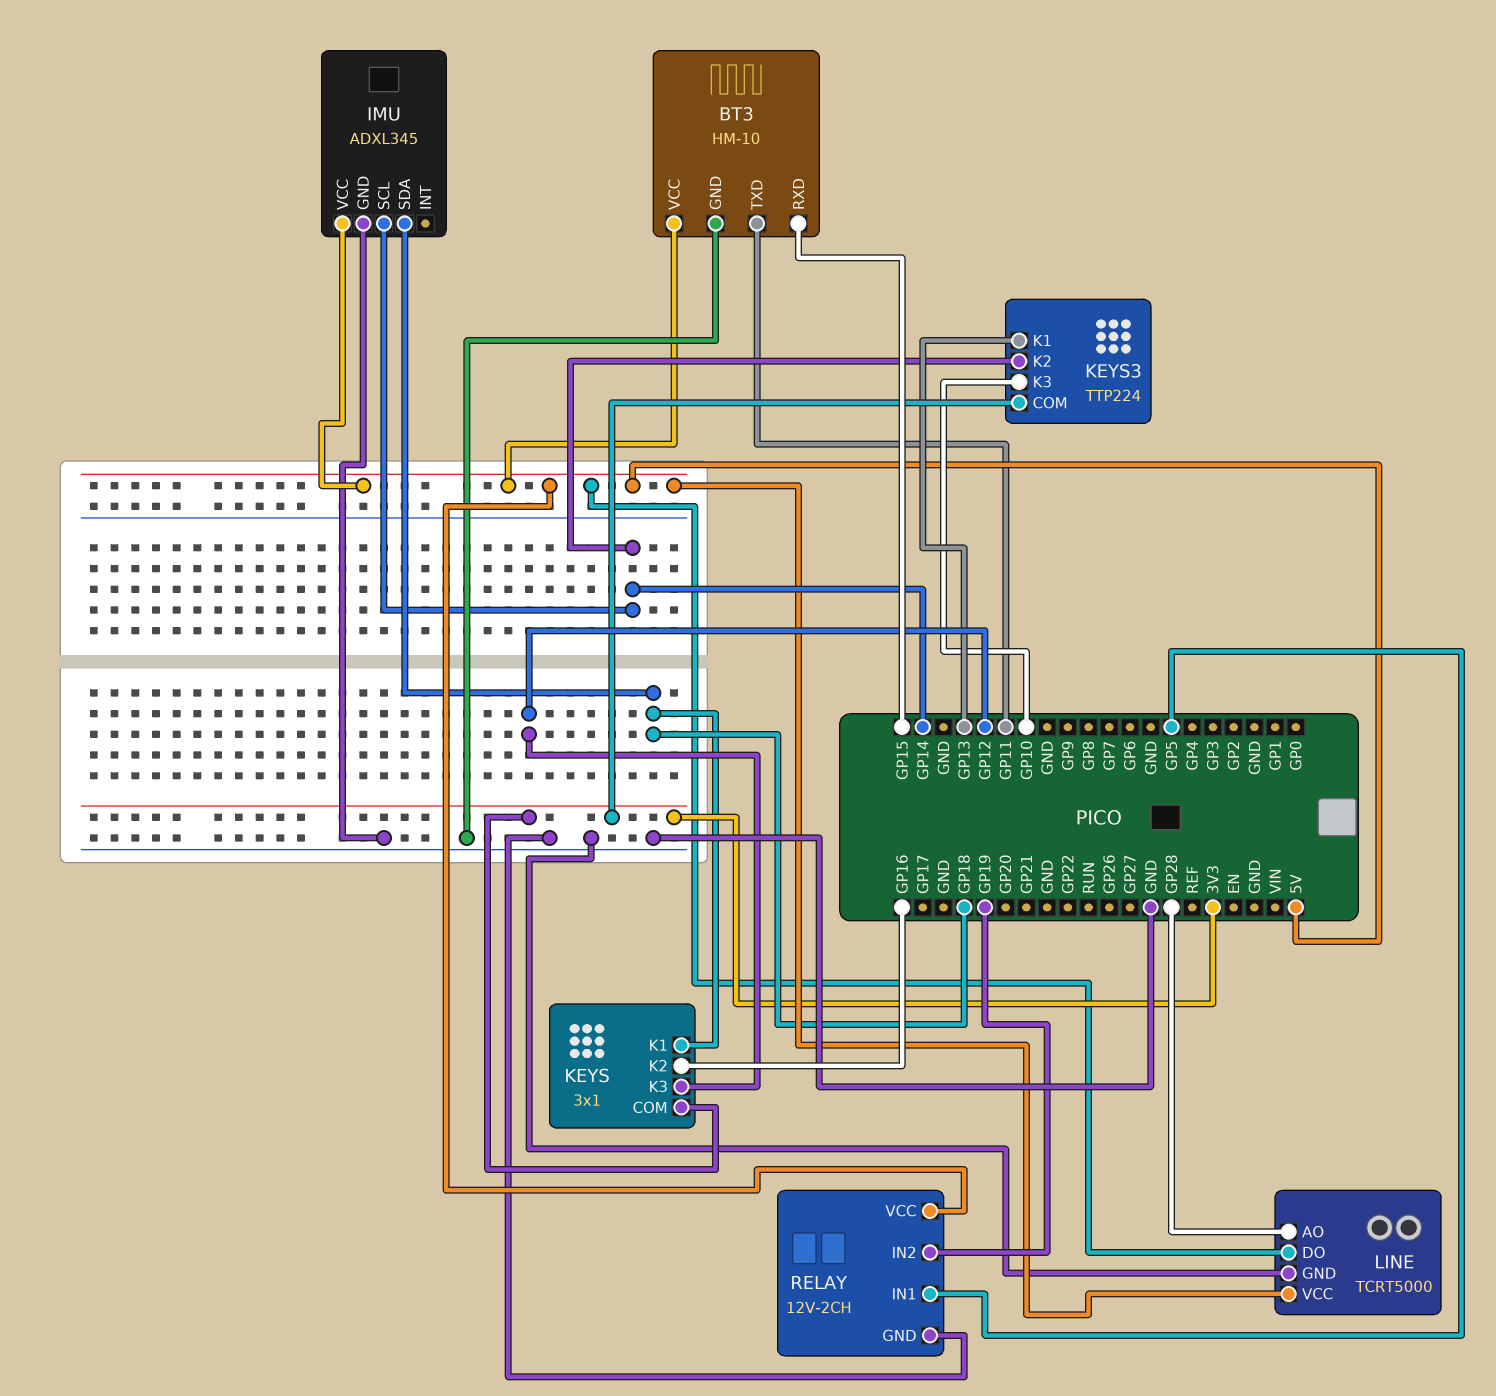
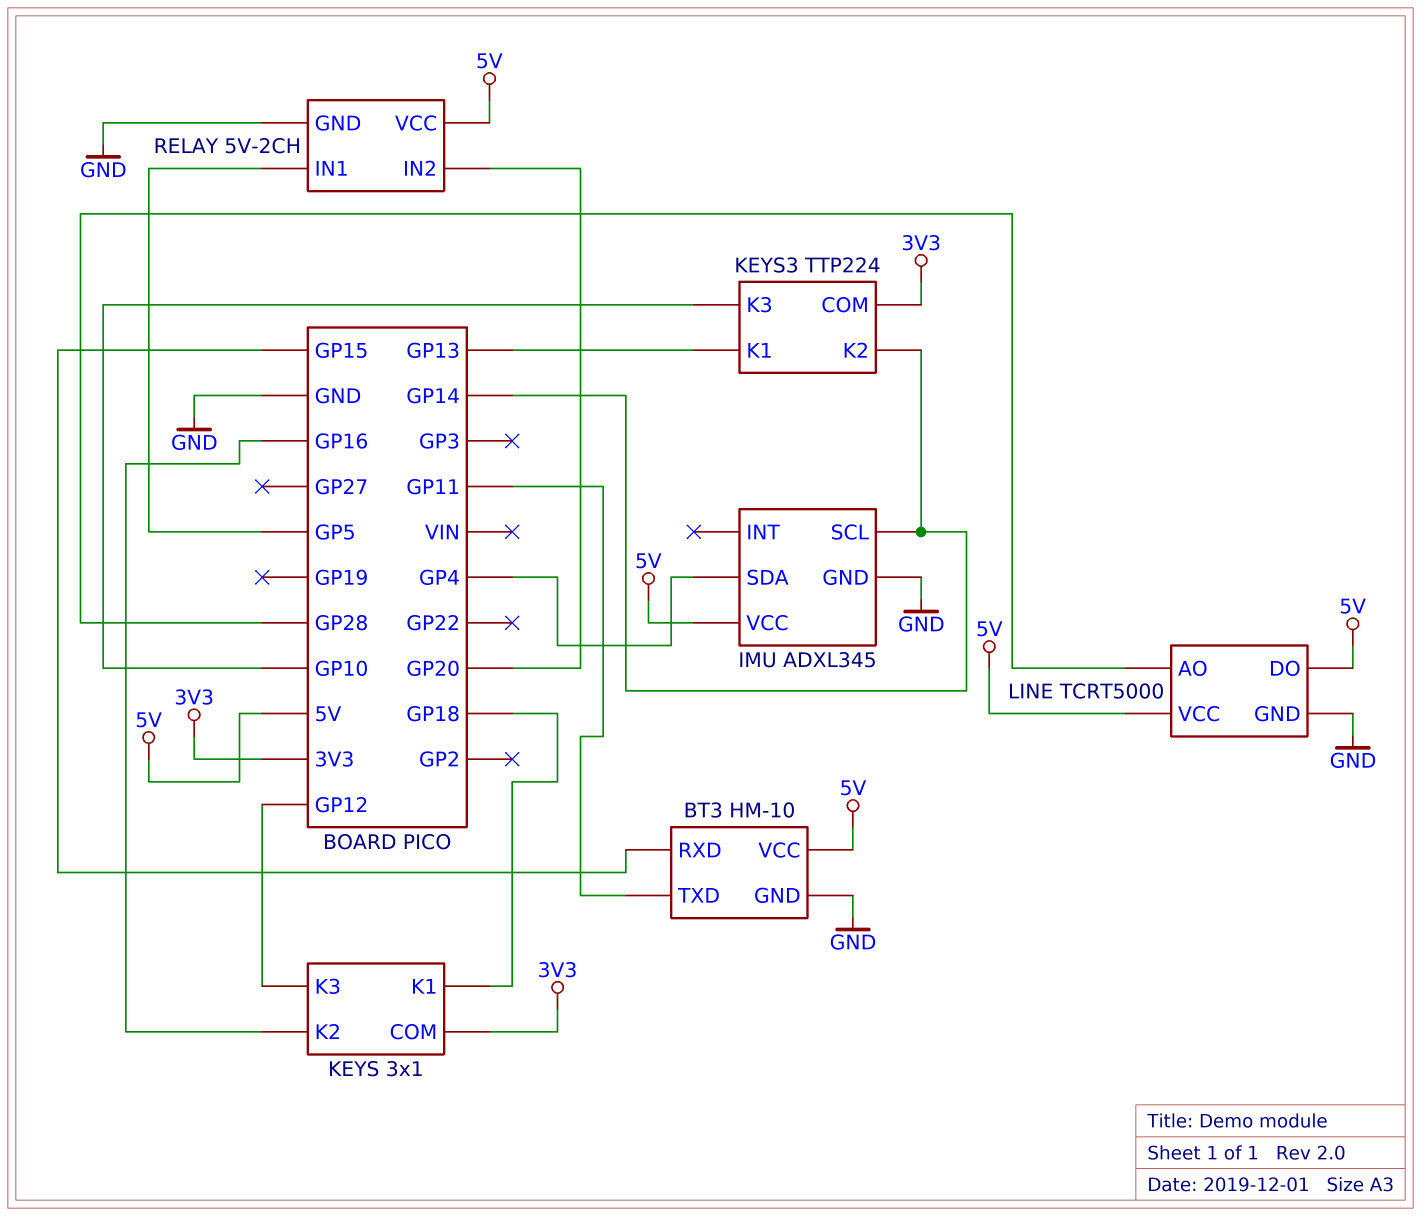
IMU pin SDA: GP18 -> GP4
RELAY: 12V-2CH -> 5V-2CH
RELAY pin IN2: GP19 -> GP20

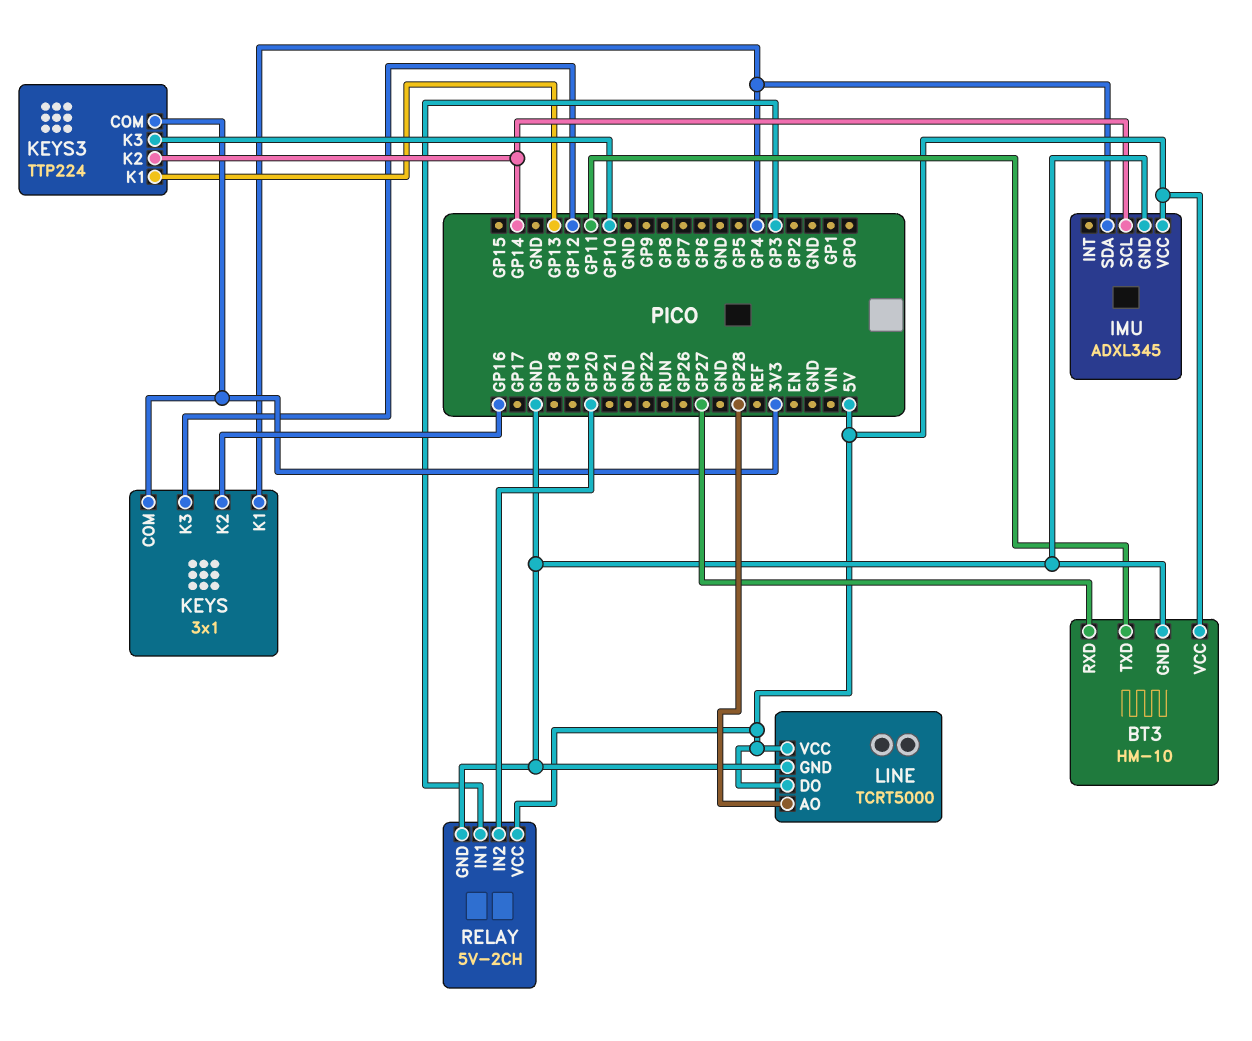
BT3 pin RXD: GP15 -> GP27
KEYS pin K1: GP18 -> GP4
RELAY pin IN1: GP5 -> GP3

